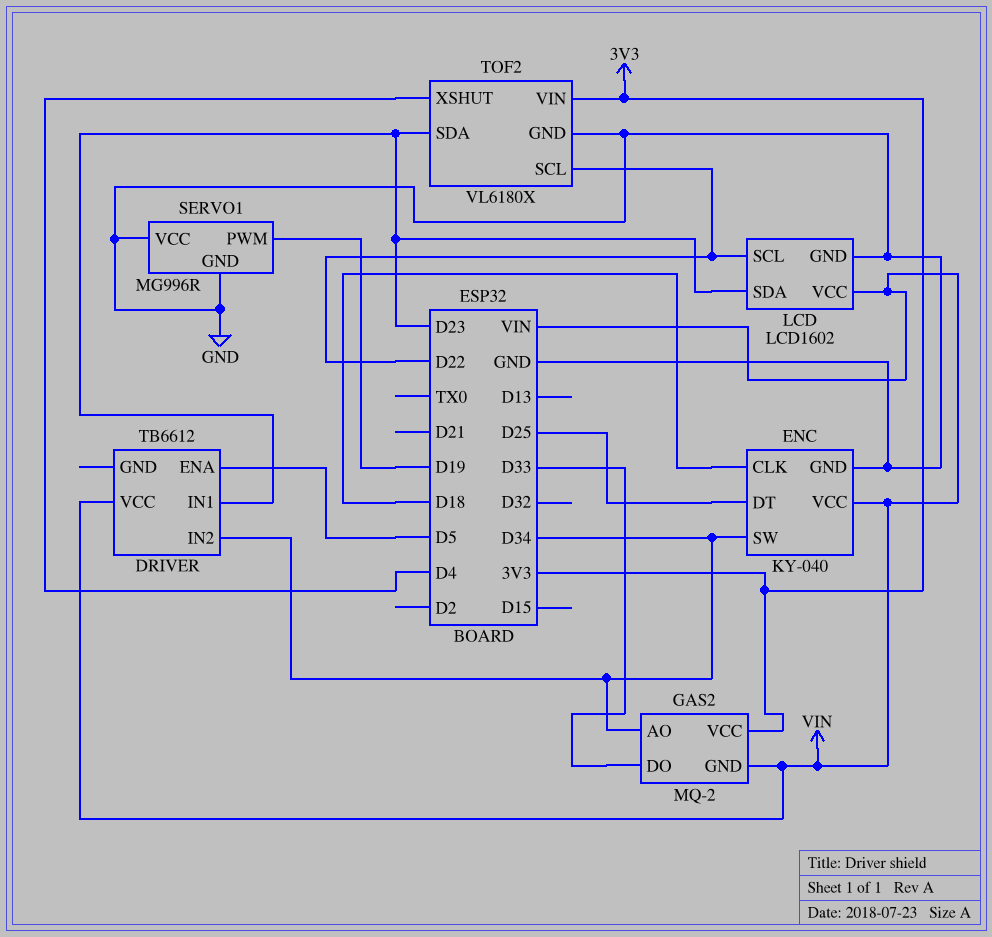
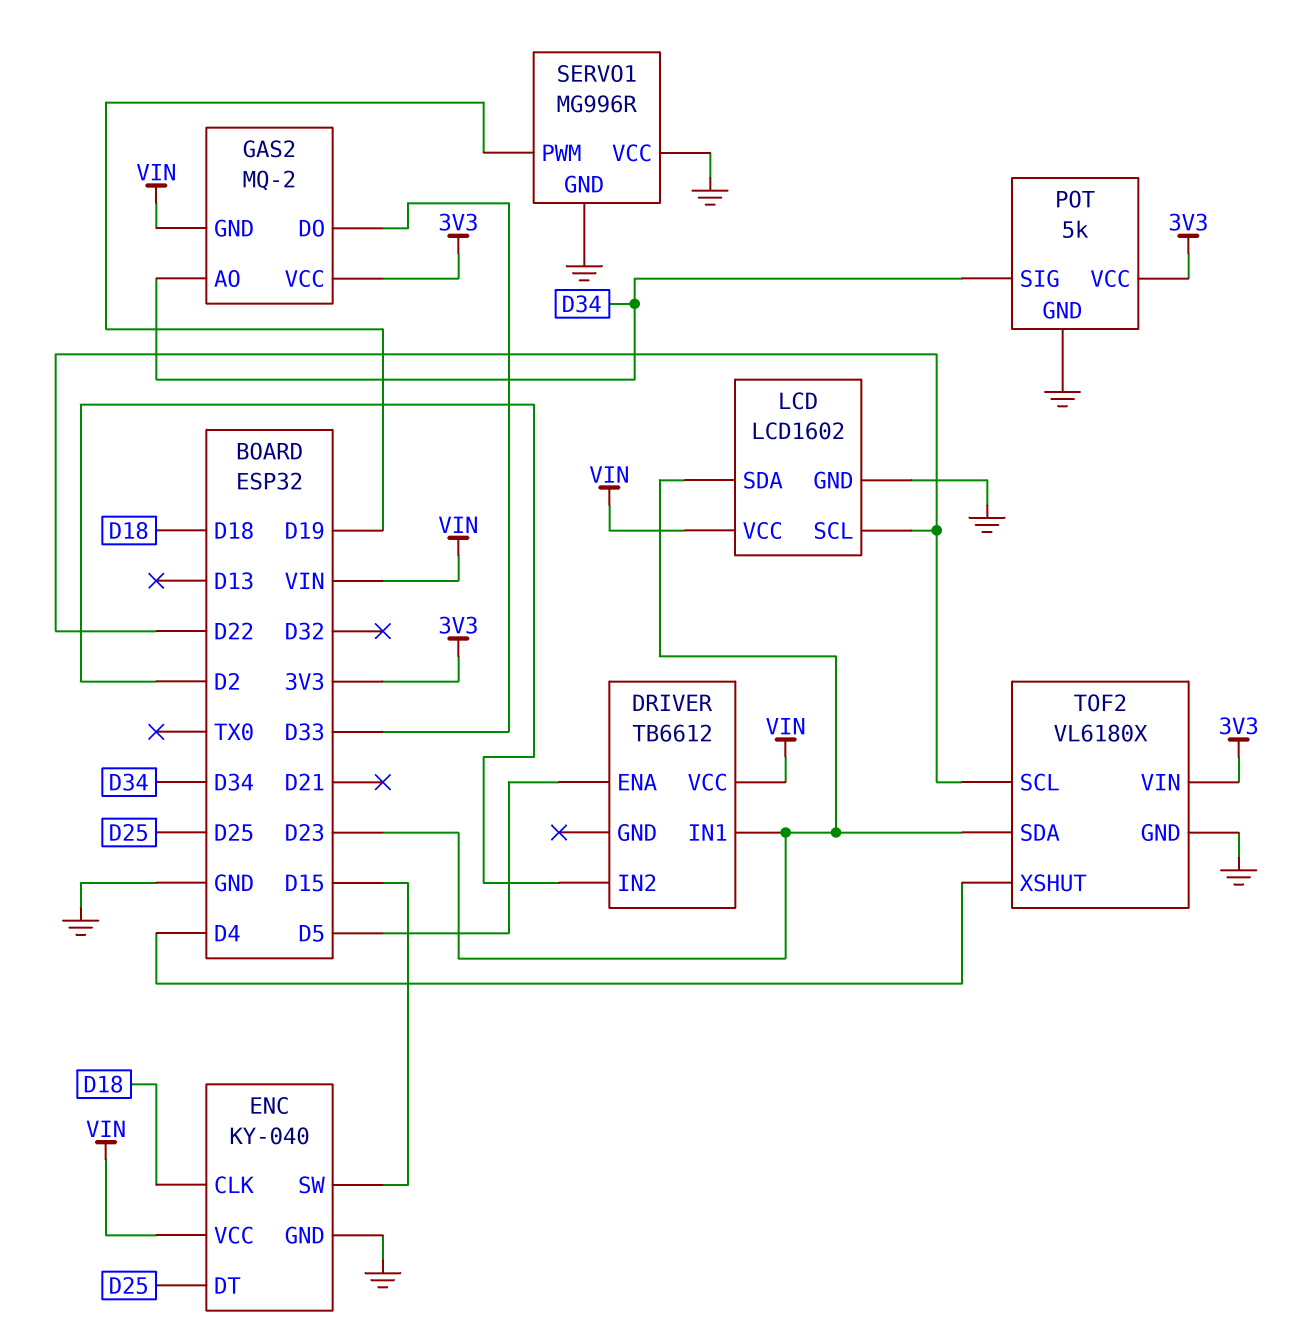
DRIVER pin IN2: D34 -> D2
ENC pin SW: D34 -> D15
POT: none -> 5k
POT pin GND: none -> GND
POT pin SIG: none -> D34
POT pin VCC: none -> 3V3

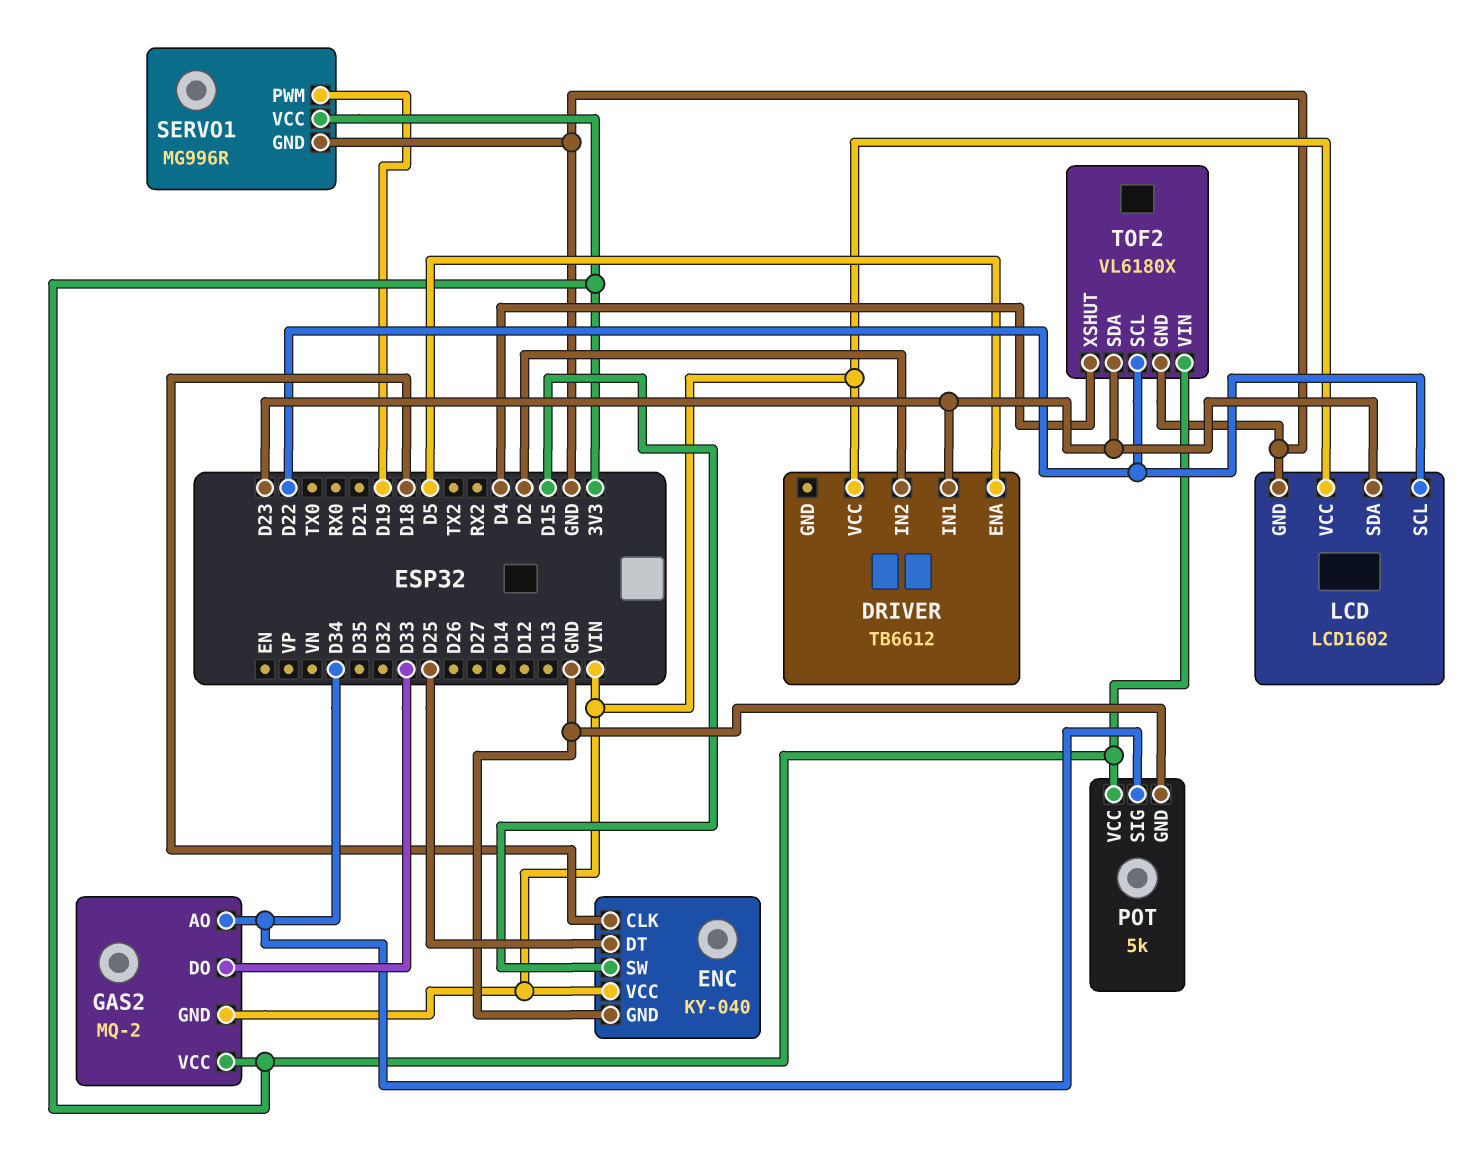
SERVO1 pin VCC: GND -> 3V3

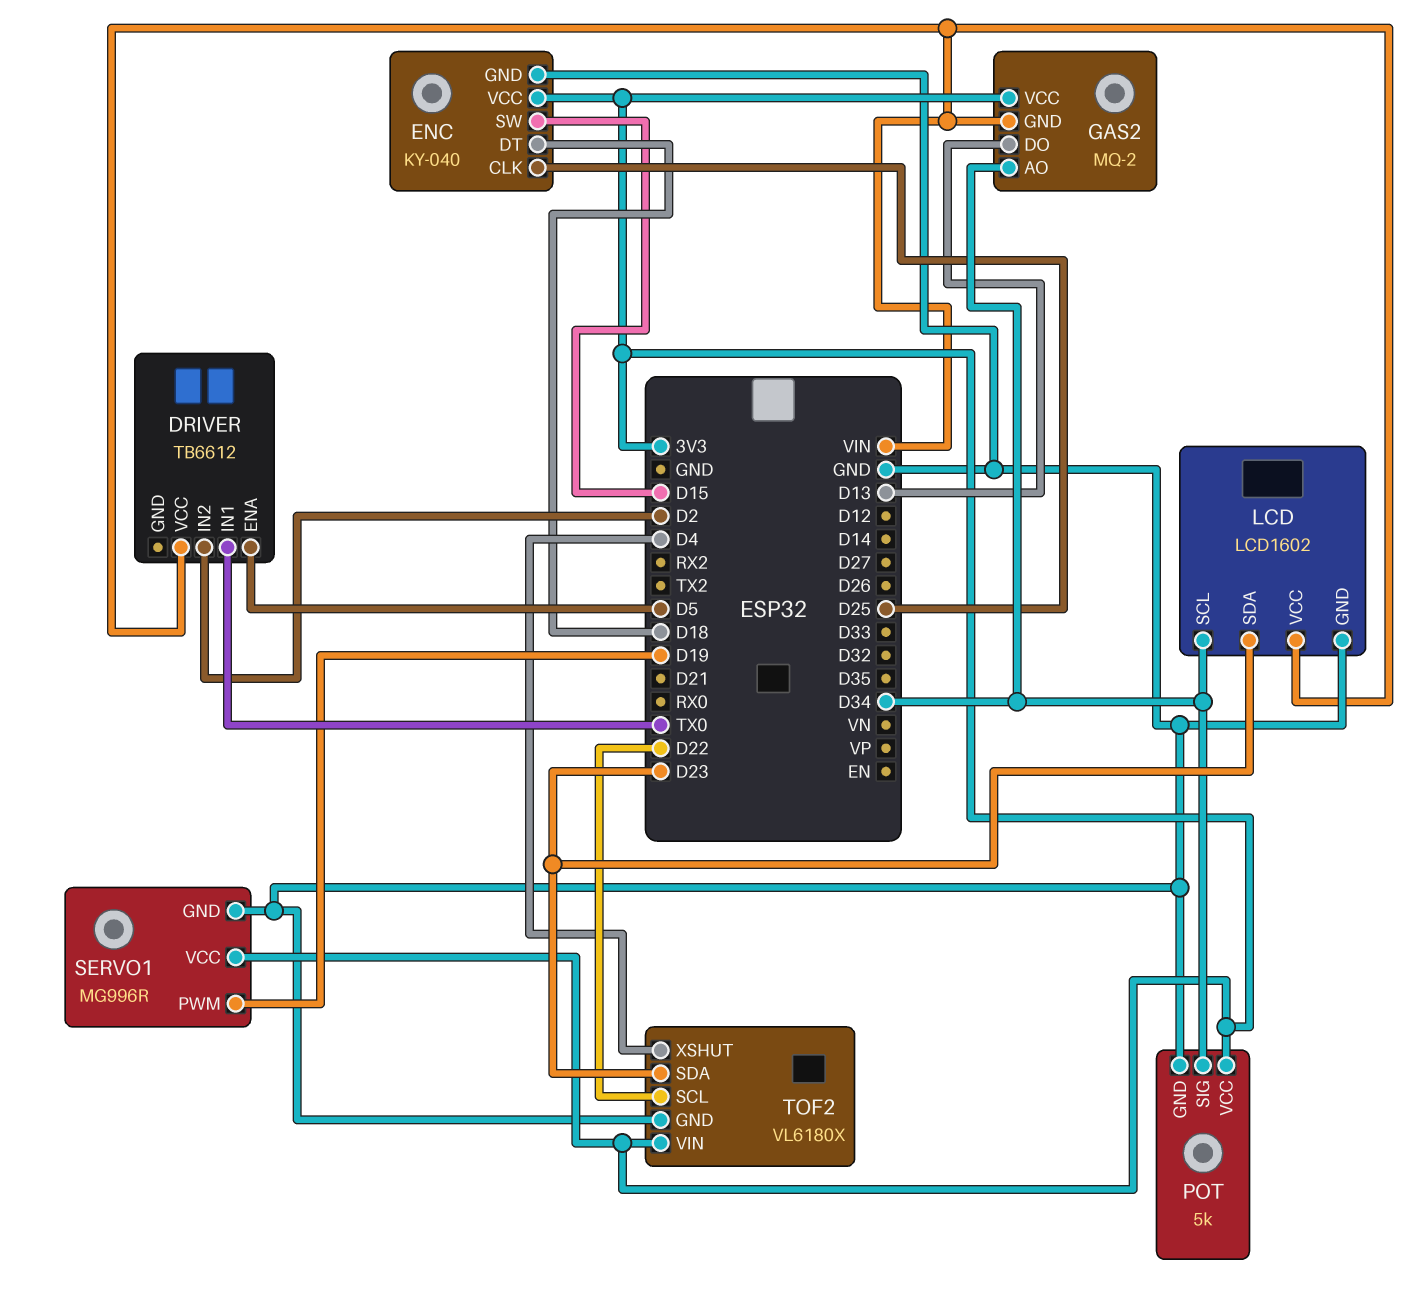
DRIVER pin IN1: D23 -> TX0
ENC pin CLK: D18 -> D25
ENC pin DT: D25 -> D18
ENC pin VCC: VIN -> 3V3
GAS2 pin DO: D33 -> D13
LCD pin SCL: D22 -> D34

